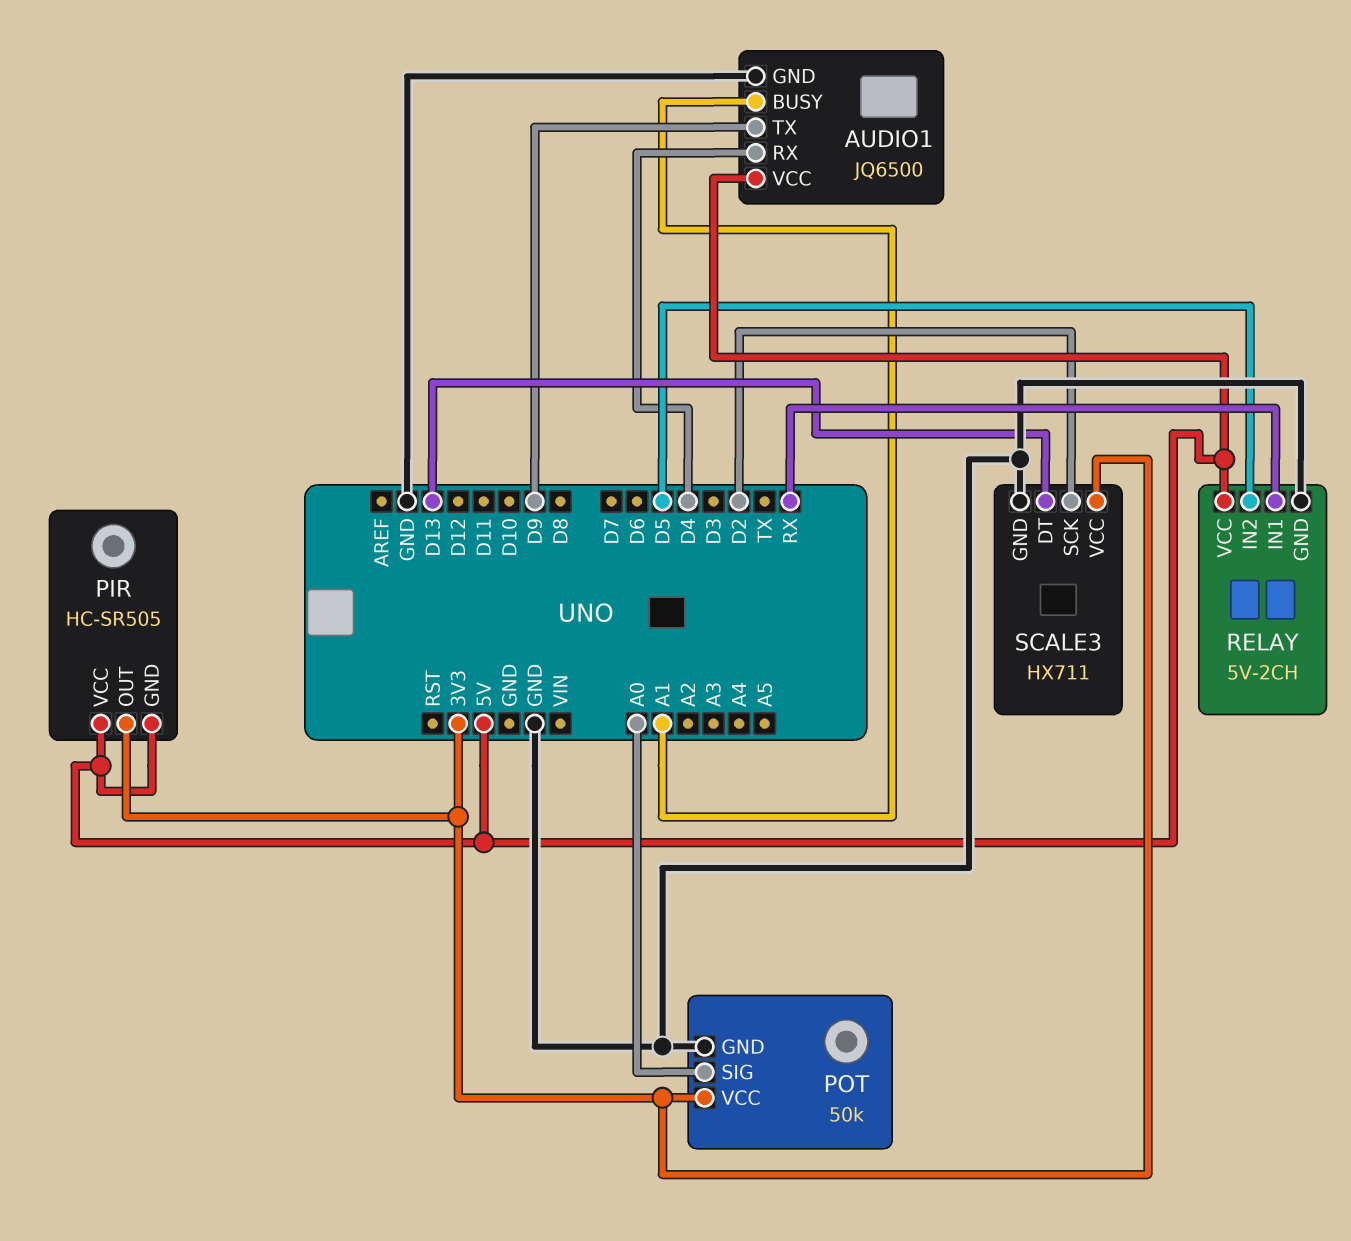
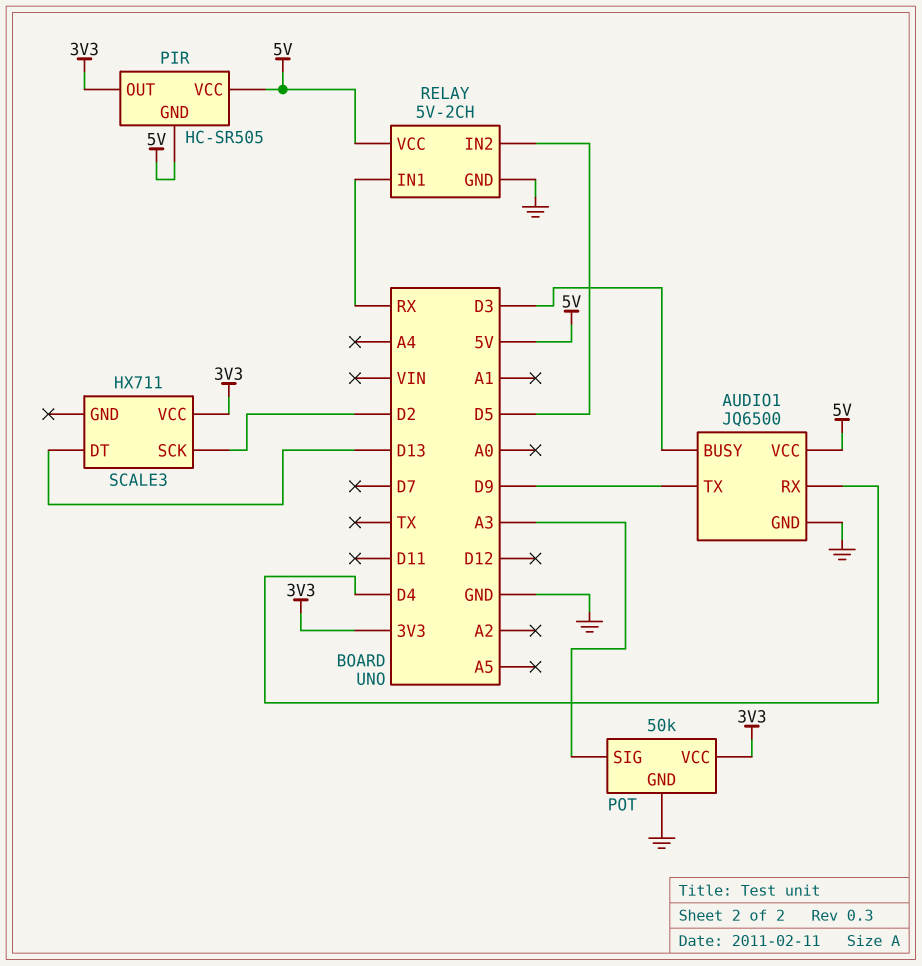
AUDIO1 pin BUSY: A1 -> D3
POT pin SIG: A0 -> A3
SCALE3 pin GND: GND -> none

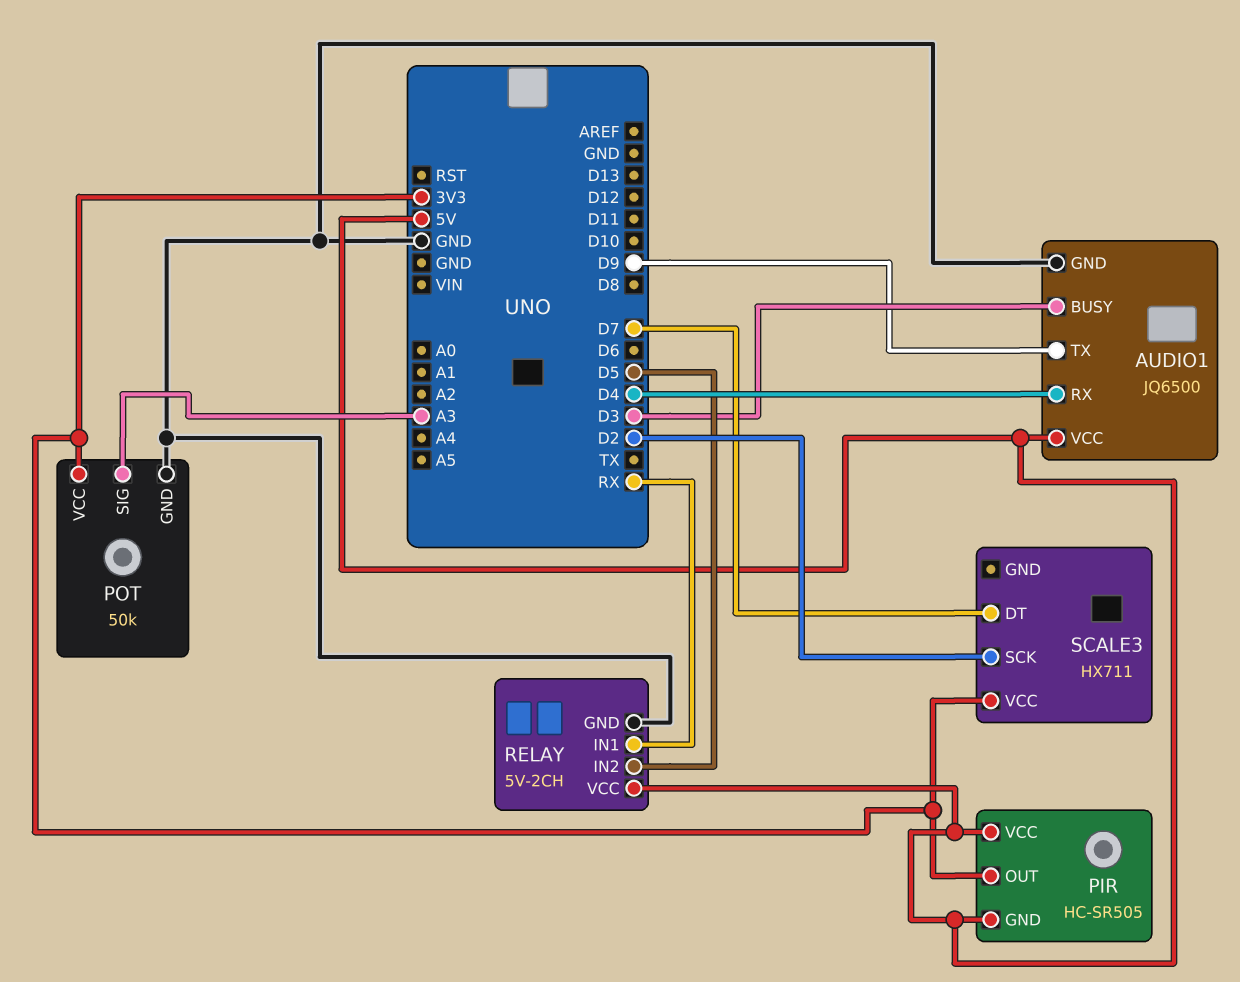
SCALE3 pin DT: D13 -> D7

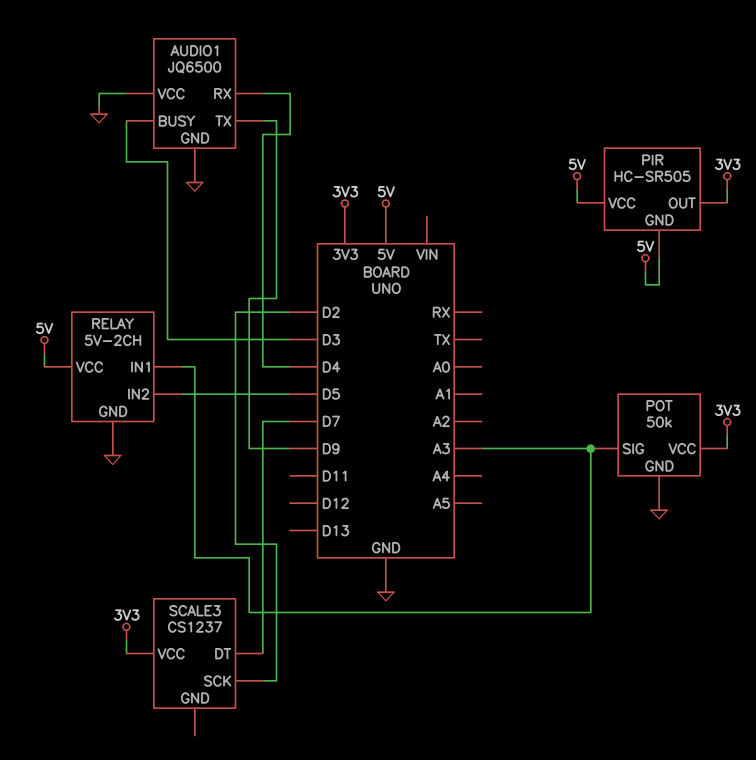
AUDIO1 pin VCC: 5V -> GND
RELAY pin IN1: RX -> A3
SCALE3: HX711 -> CS1237

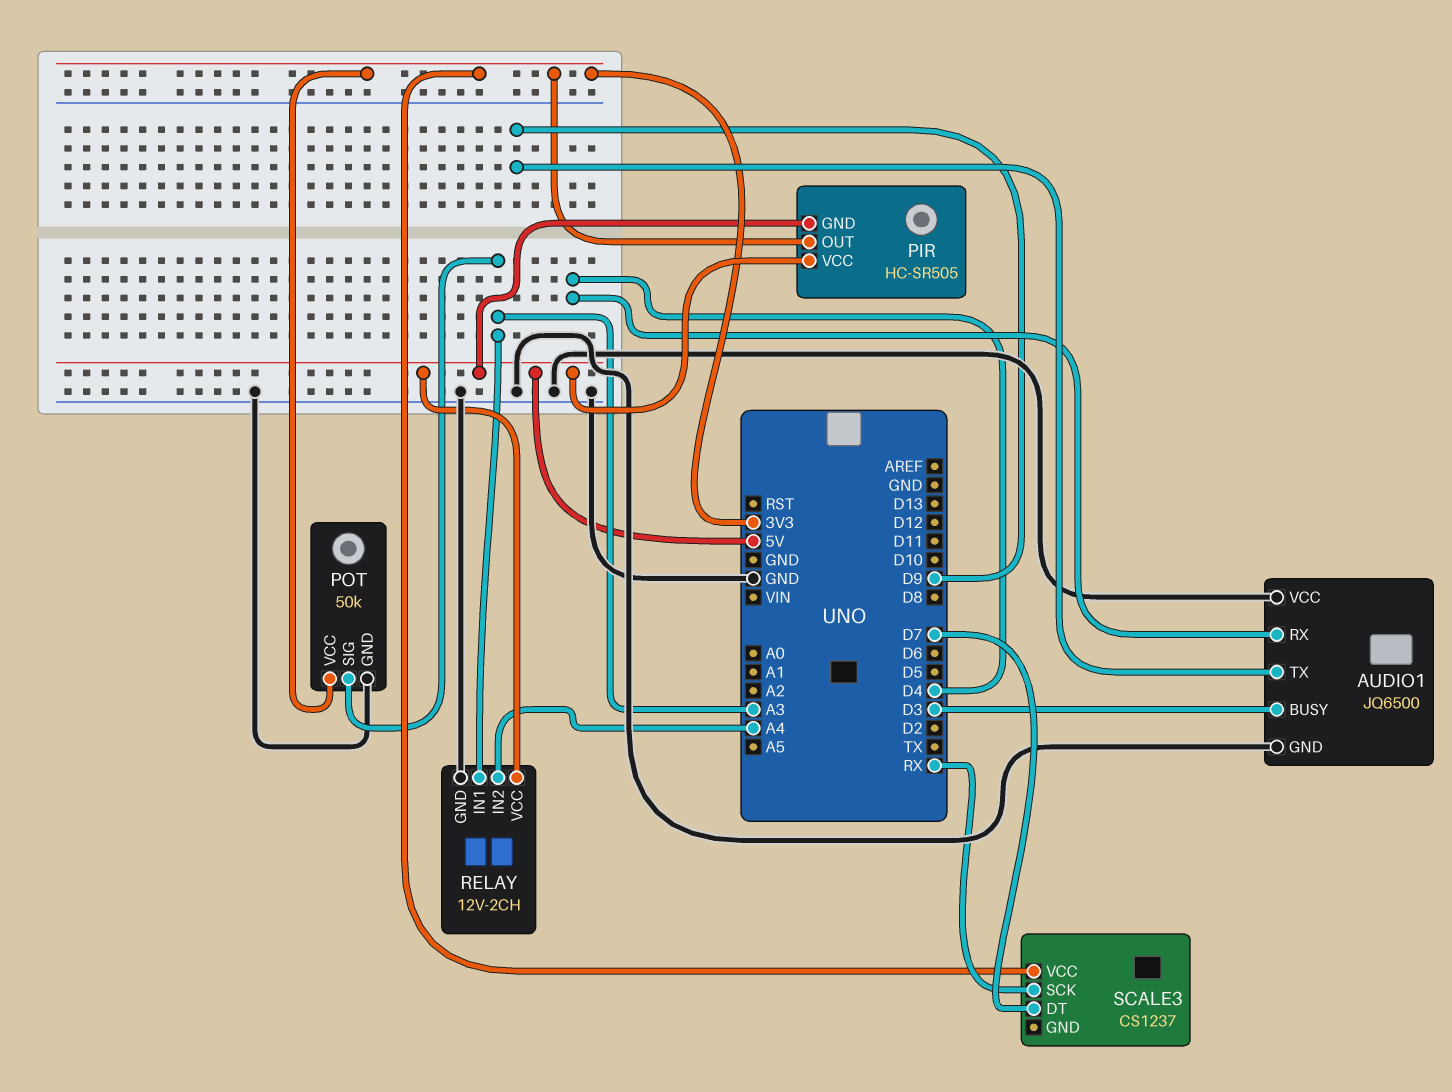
RELAY: 5V-2CH -> 12V-2CH
RELAY pin IN2: D5 -> A4
SCALE3 pin SCK: D2 -> RX

